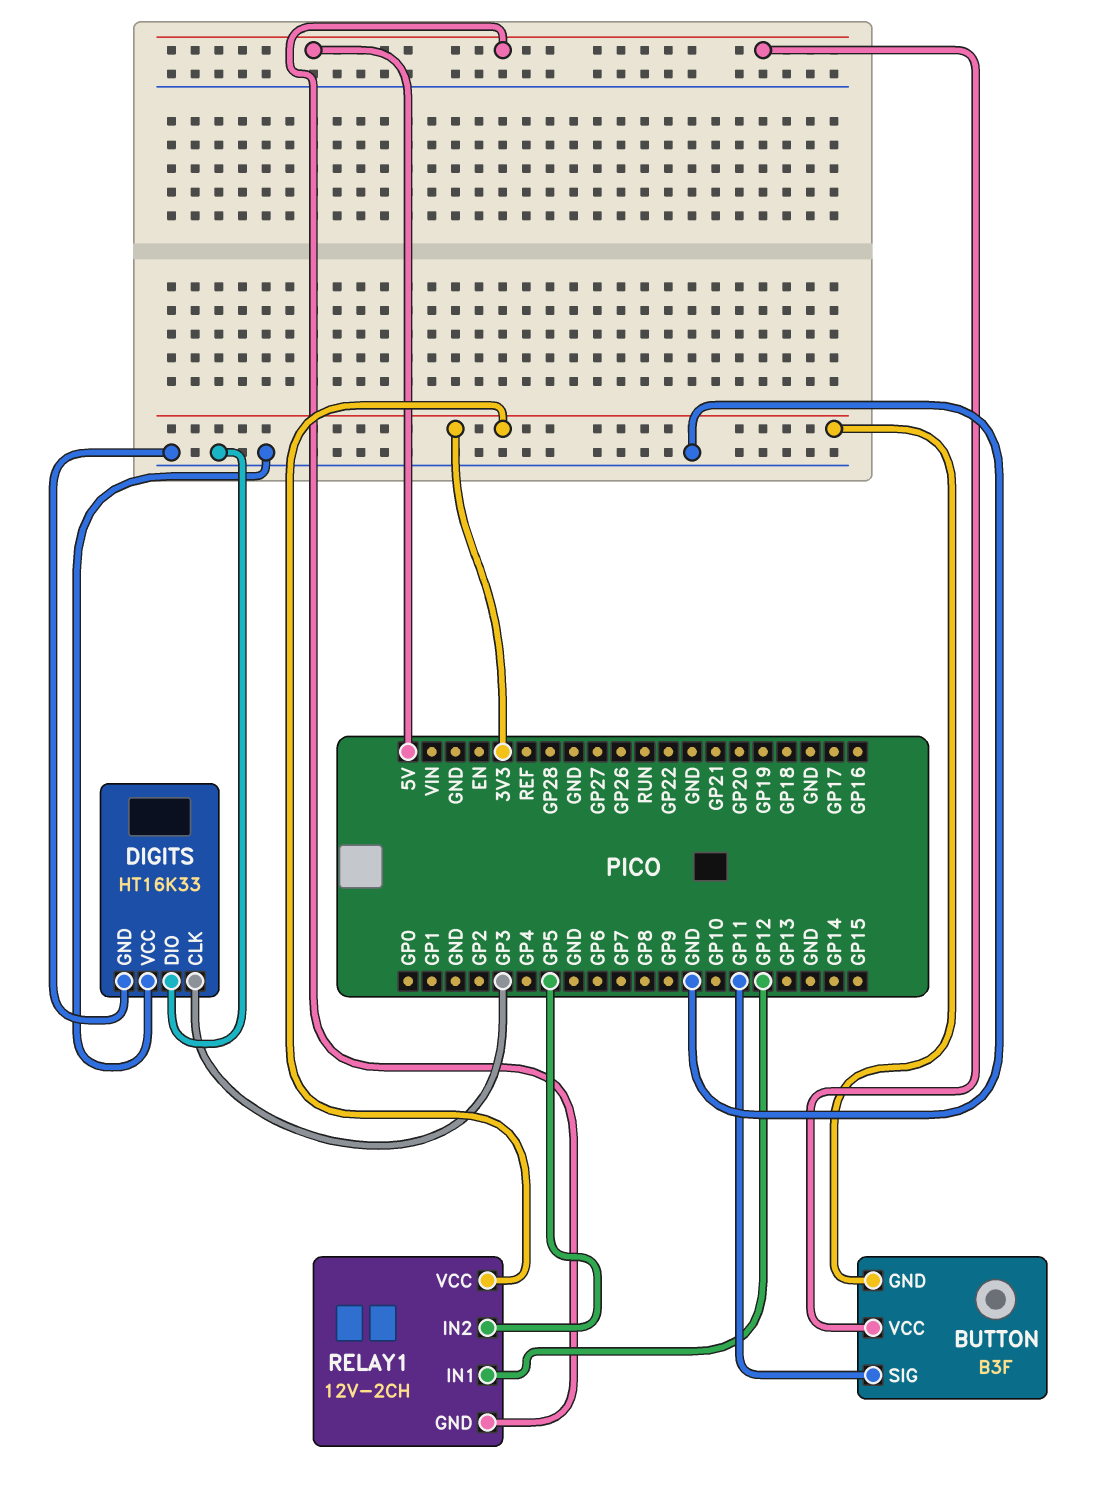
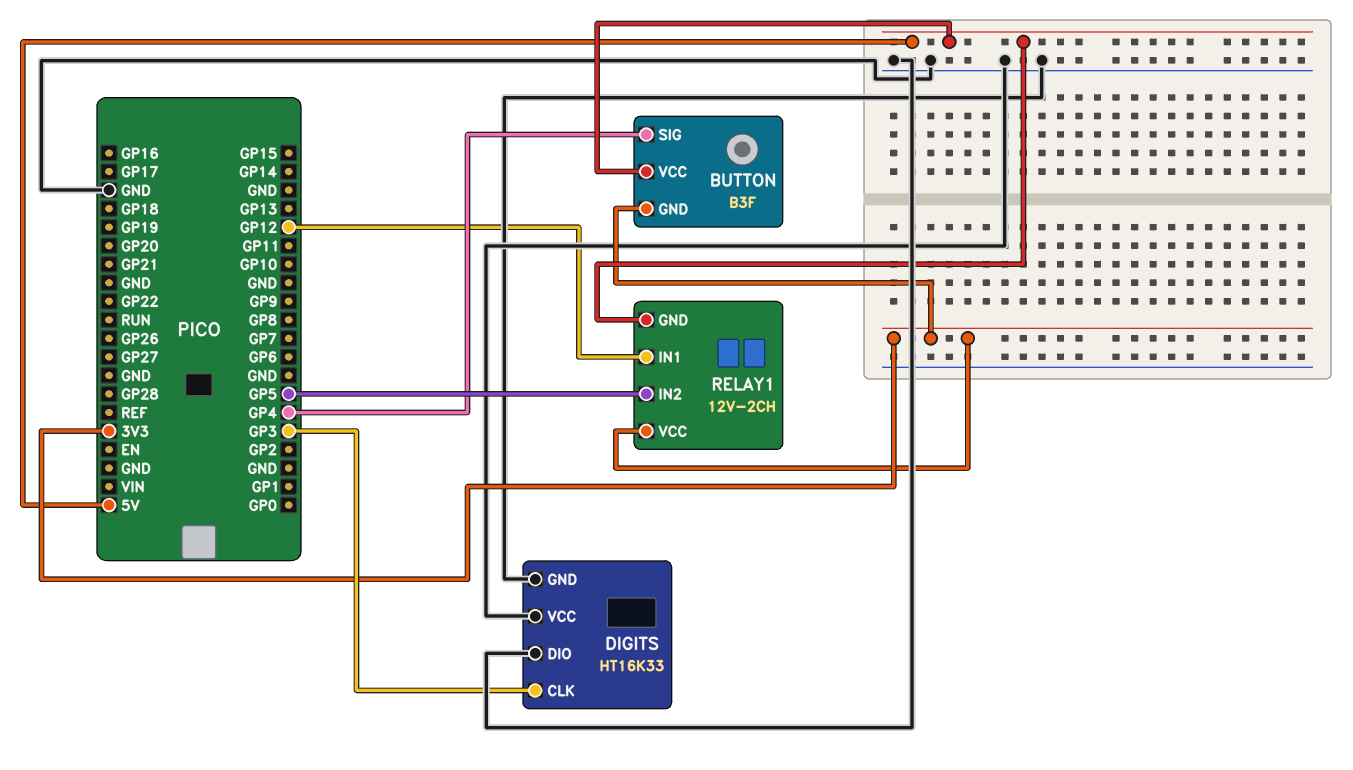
BUTTON pin SIG: GP11 -> GP4

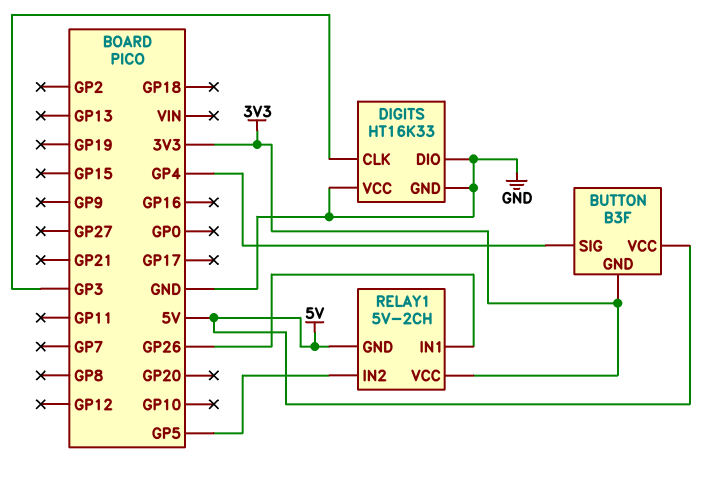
RELAY1: 12V-2CH -> 5V-2CH
RELAY1 pin IN1: GP12 -> GP26

